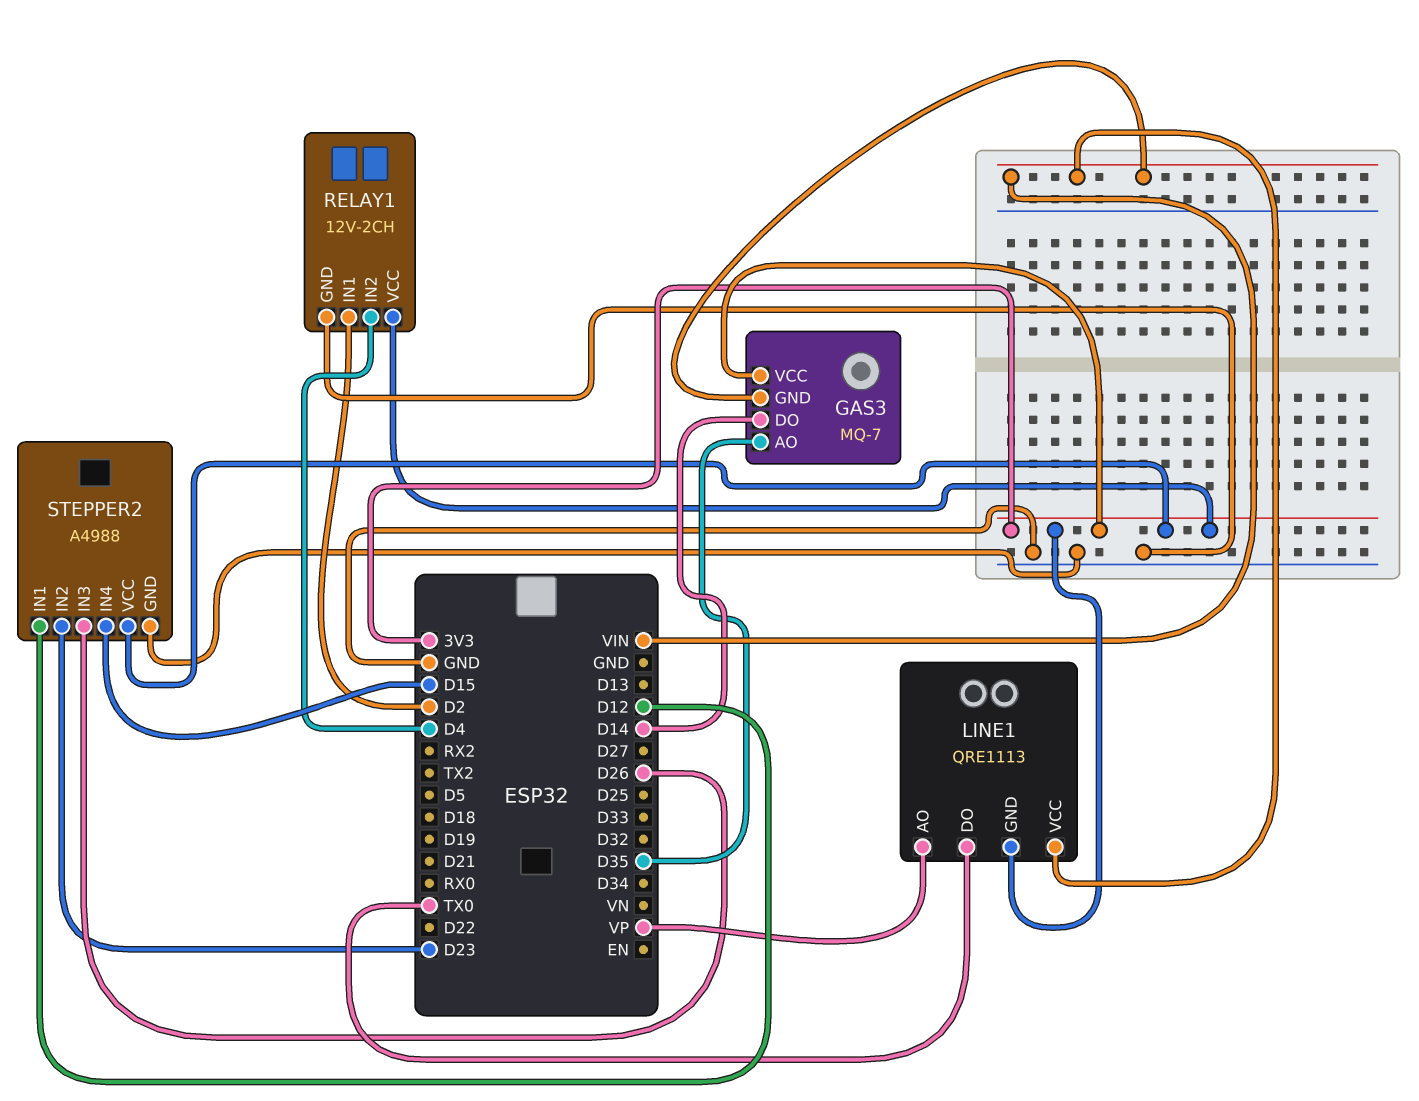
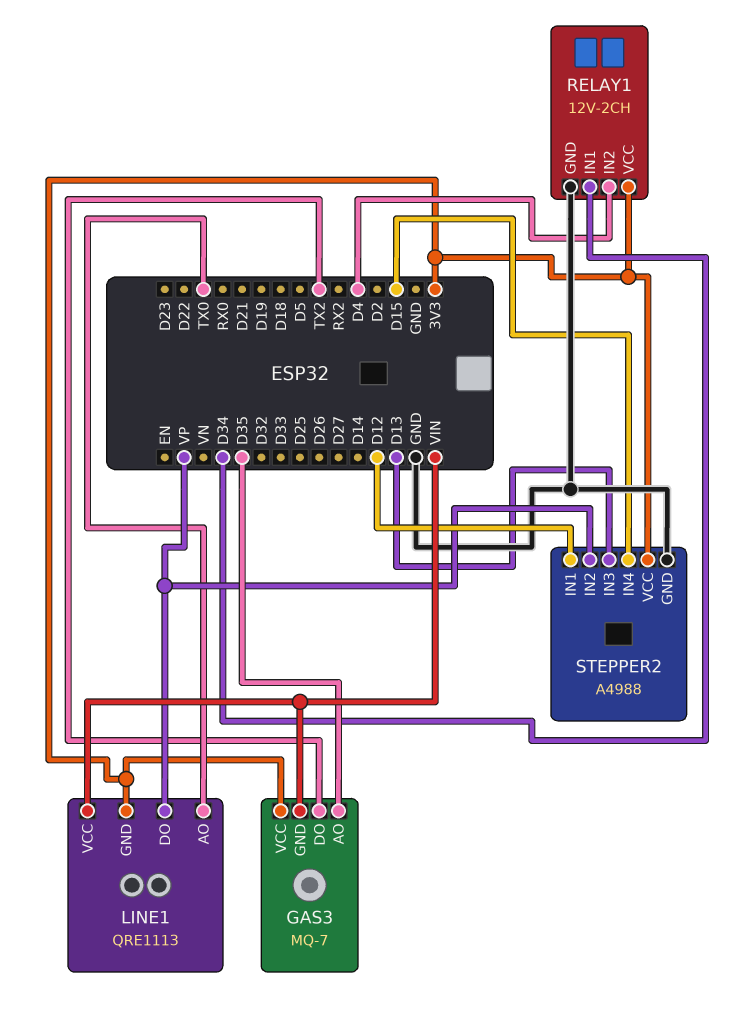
GAS3 pin DO: D14 -> TX2
LINE1 pin AO: VP -> TX0
LINE1 pin DO: TX0 -> VP
RELAY1 pin IN1: D2 -> D34
STEPPER2 pin IN2: D23 -> VP
STEPPER2 pin IN3: D26 -> D13

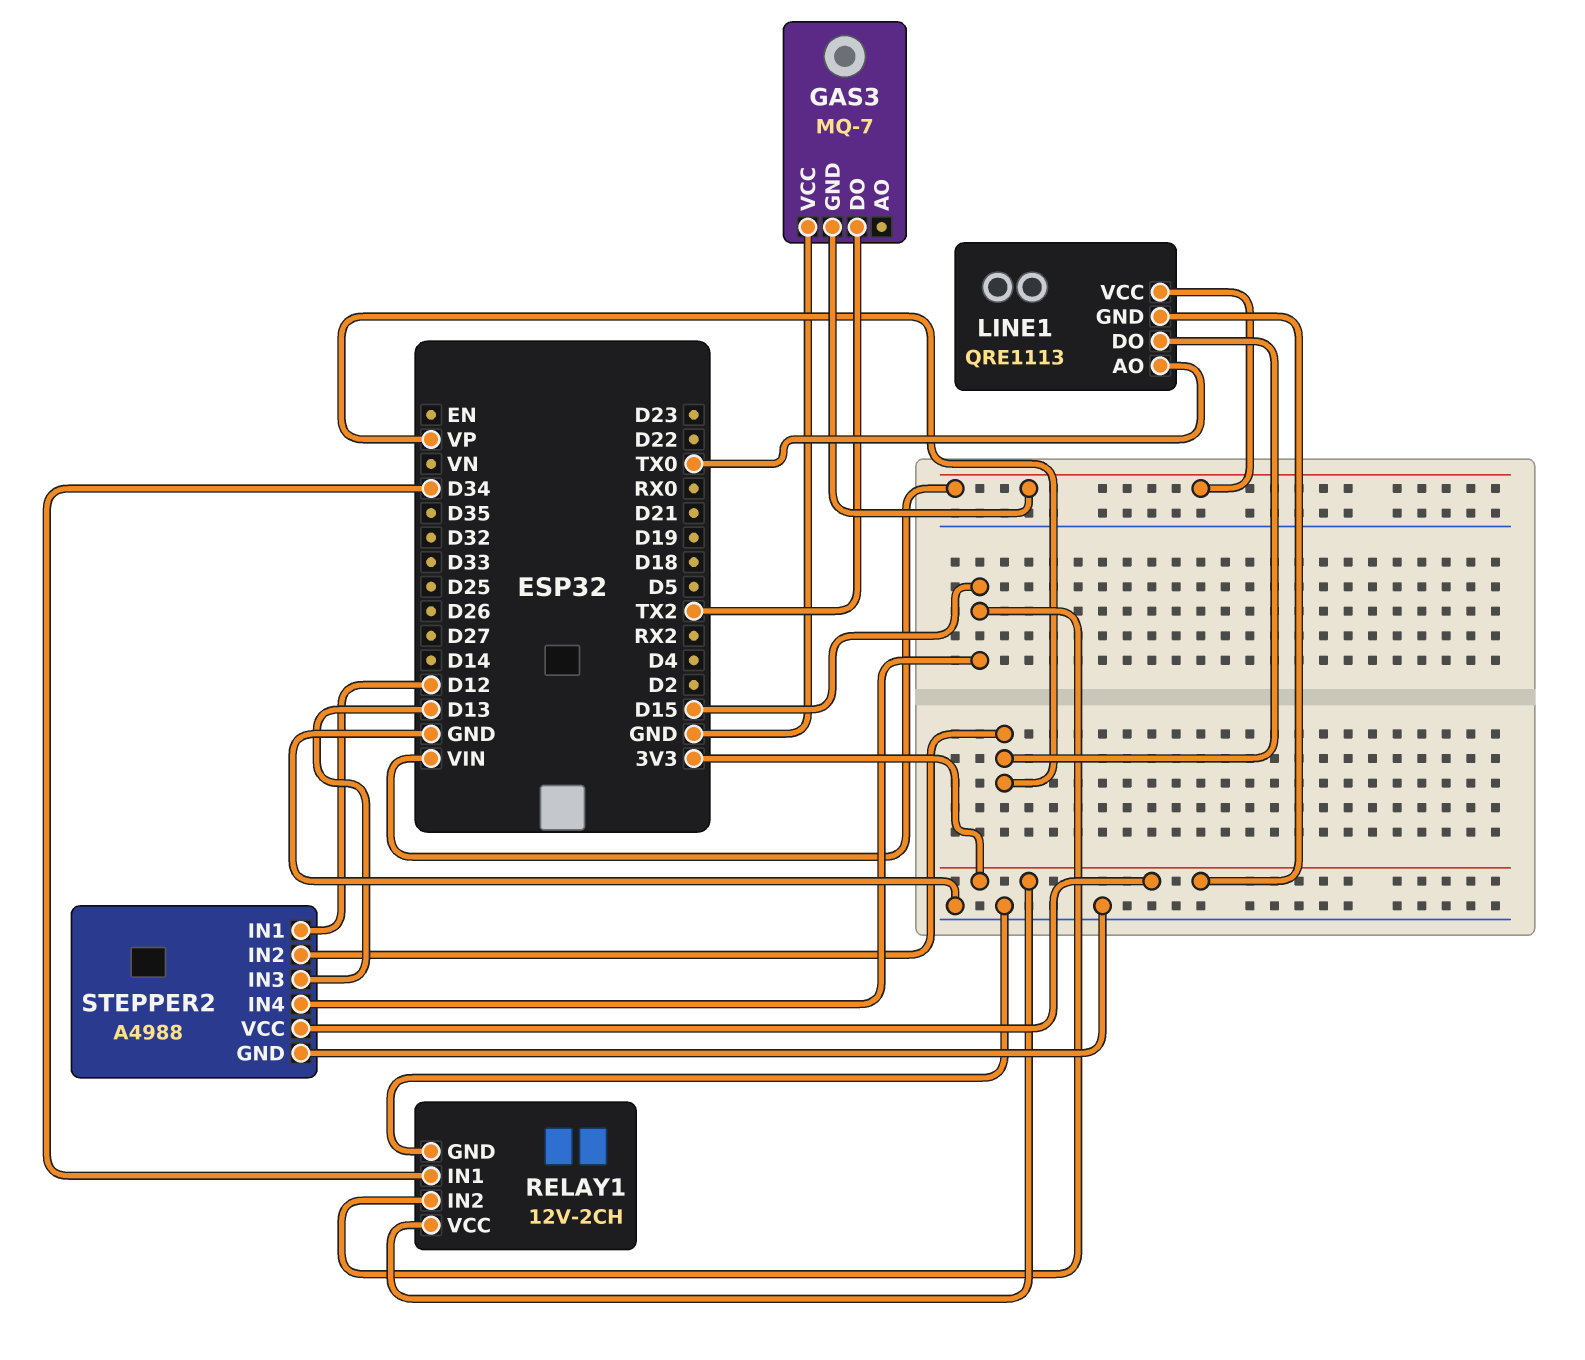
GAS3 pin AO: D35 -> none
GAS3 pin VCC: 3V3 -> GND
RELAY1 pin IN2: D4 -> D15

